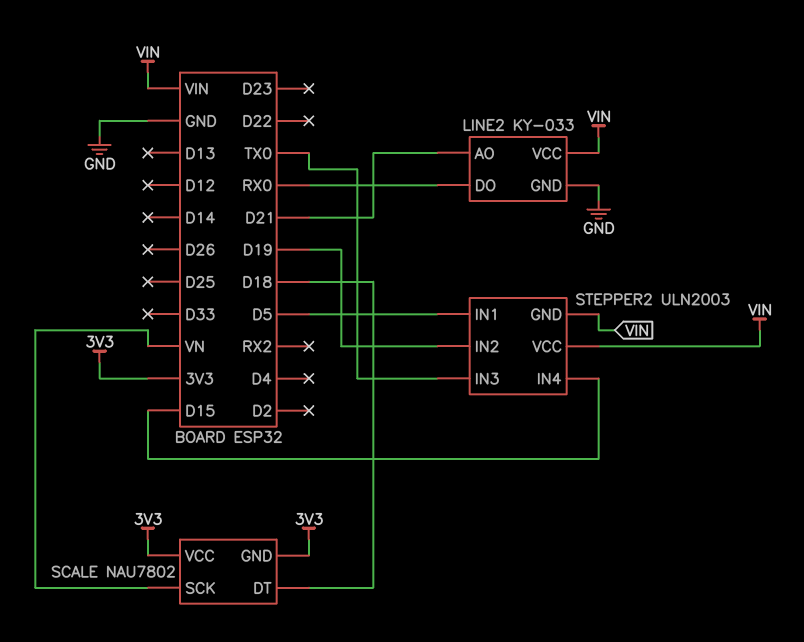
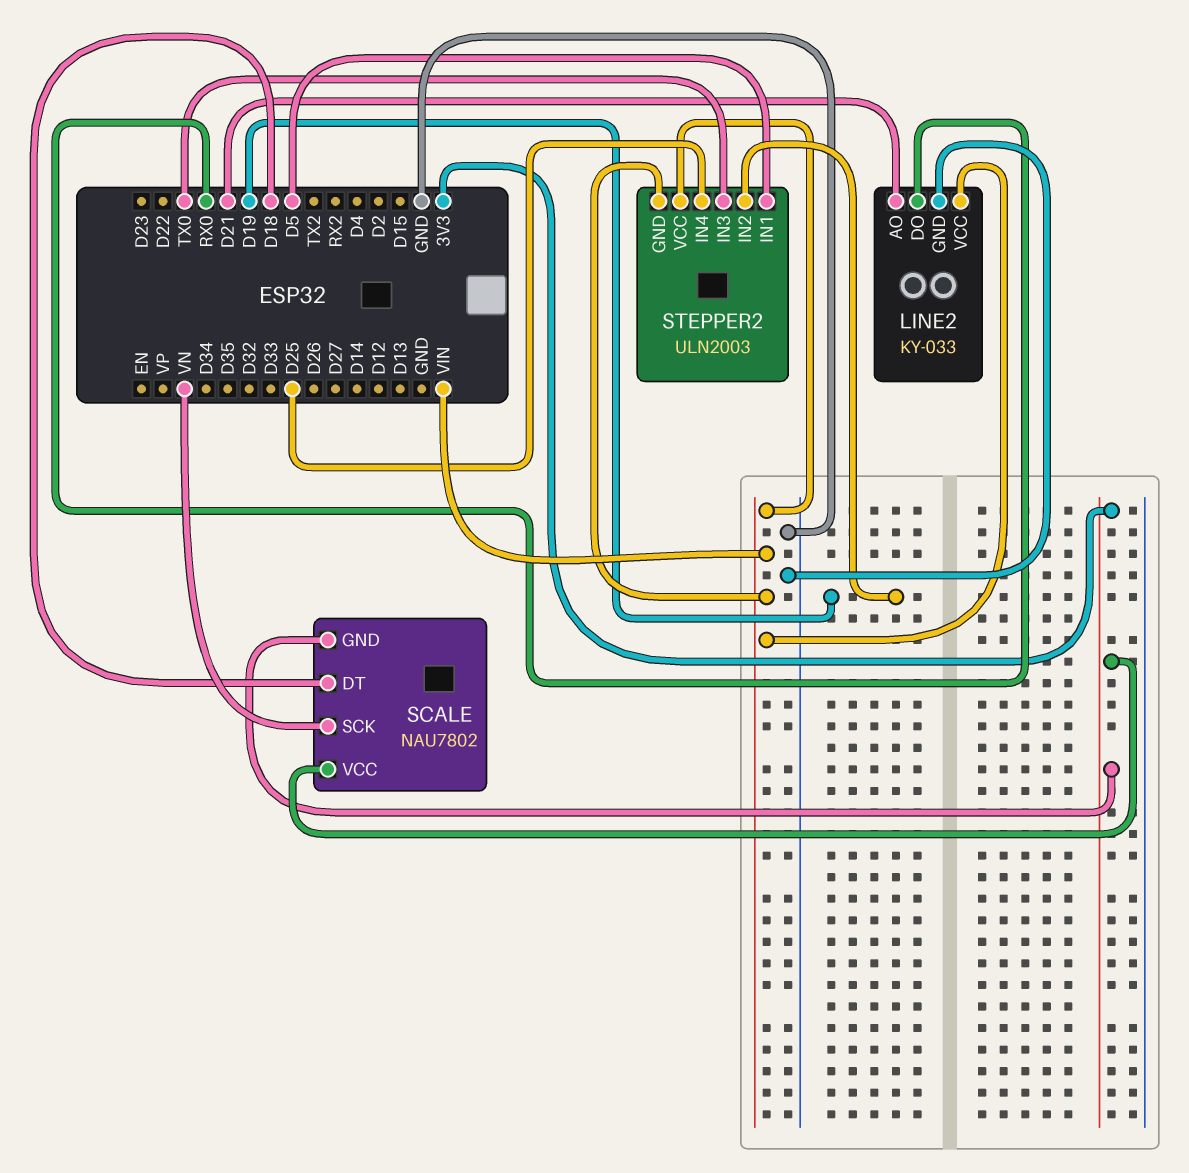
STEPPER2 pin IN4: D15 -> D25

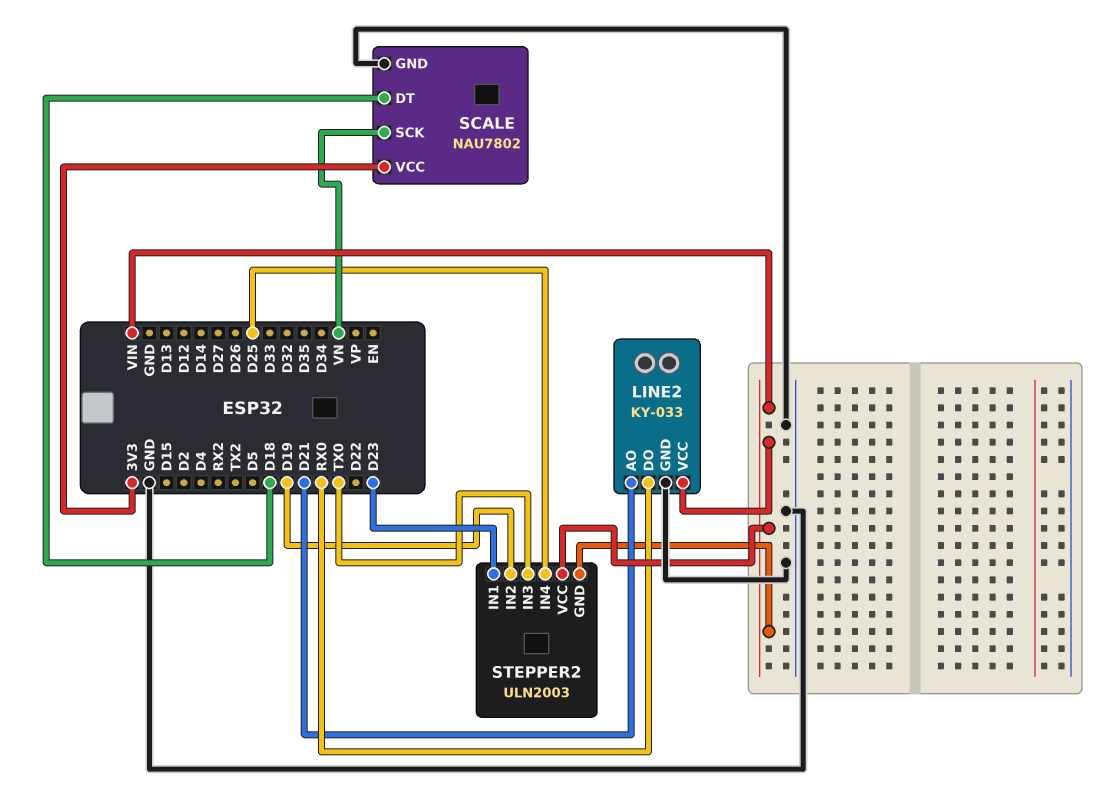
SCALE pin GND: 3V3 -> GND
STEPPER2 pin IN1: D5 -> D23

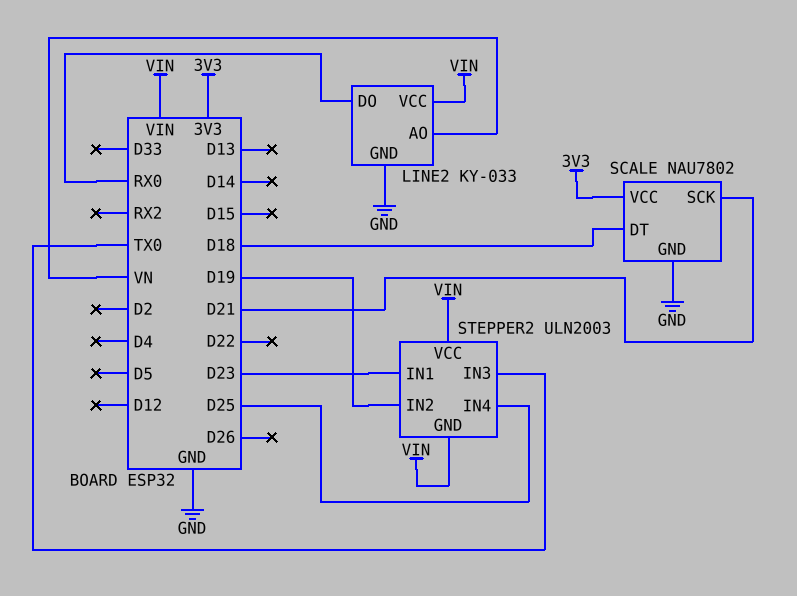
LINE2 pin AO: D21 -> VN
SCALE pin SCK: VN -> D21

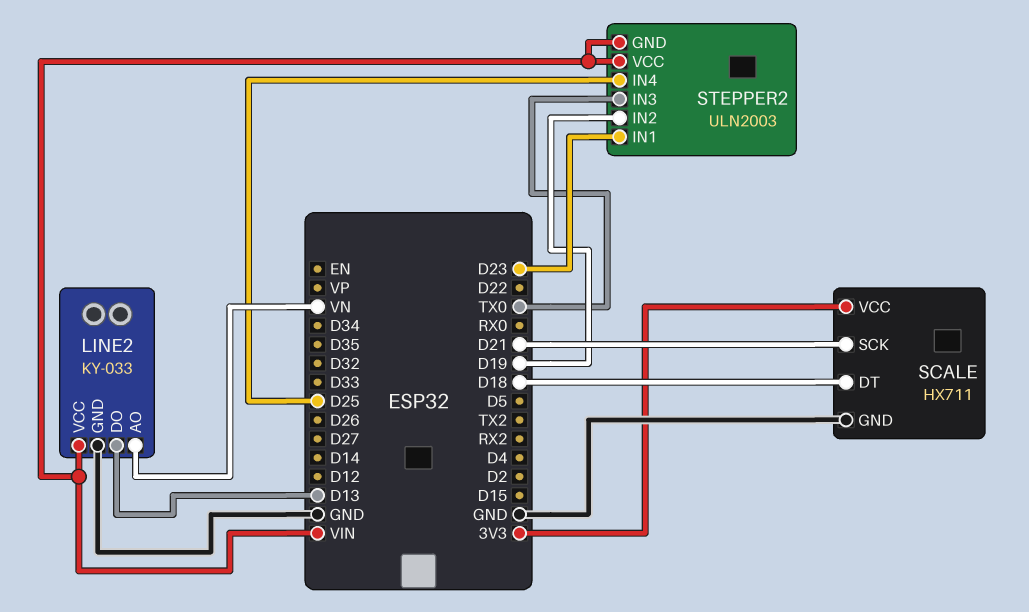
LINE2 pin DO: RX0 -> D13
SCALE: NAU7802 -> HX711

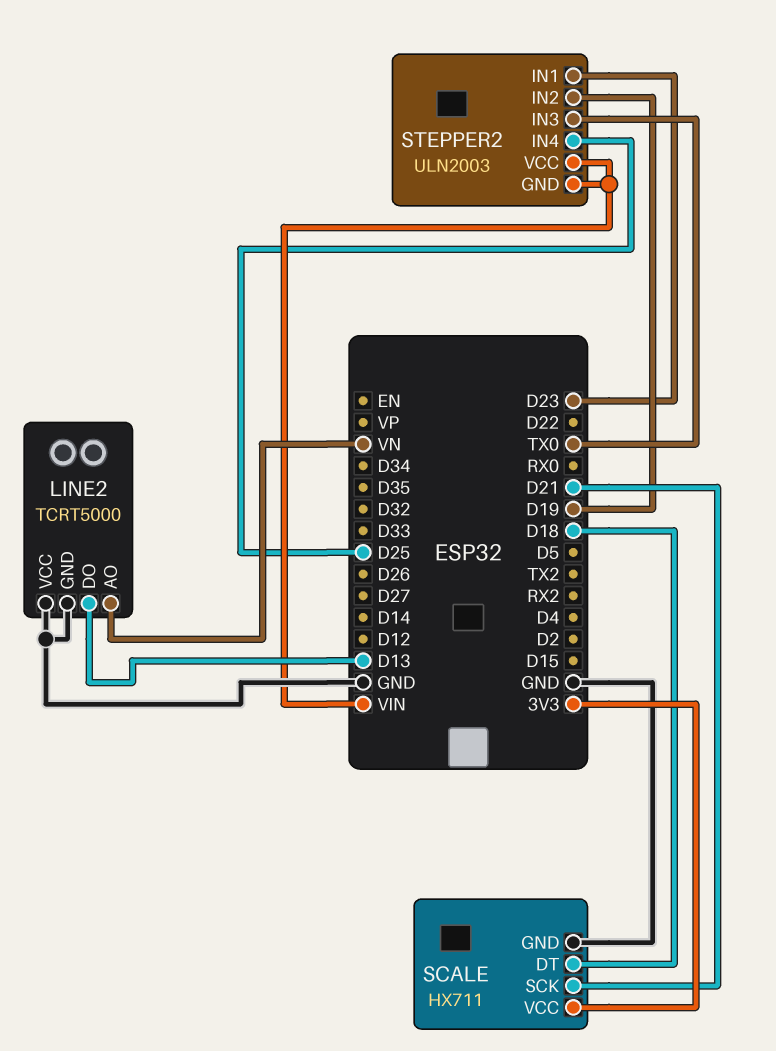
LINE2: KY-033 -> TCRT5000
LINE2 pin VCC: VIN -> GND

